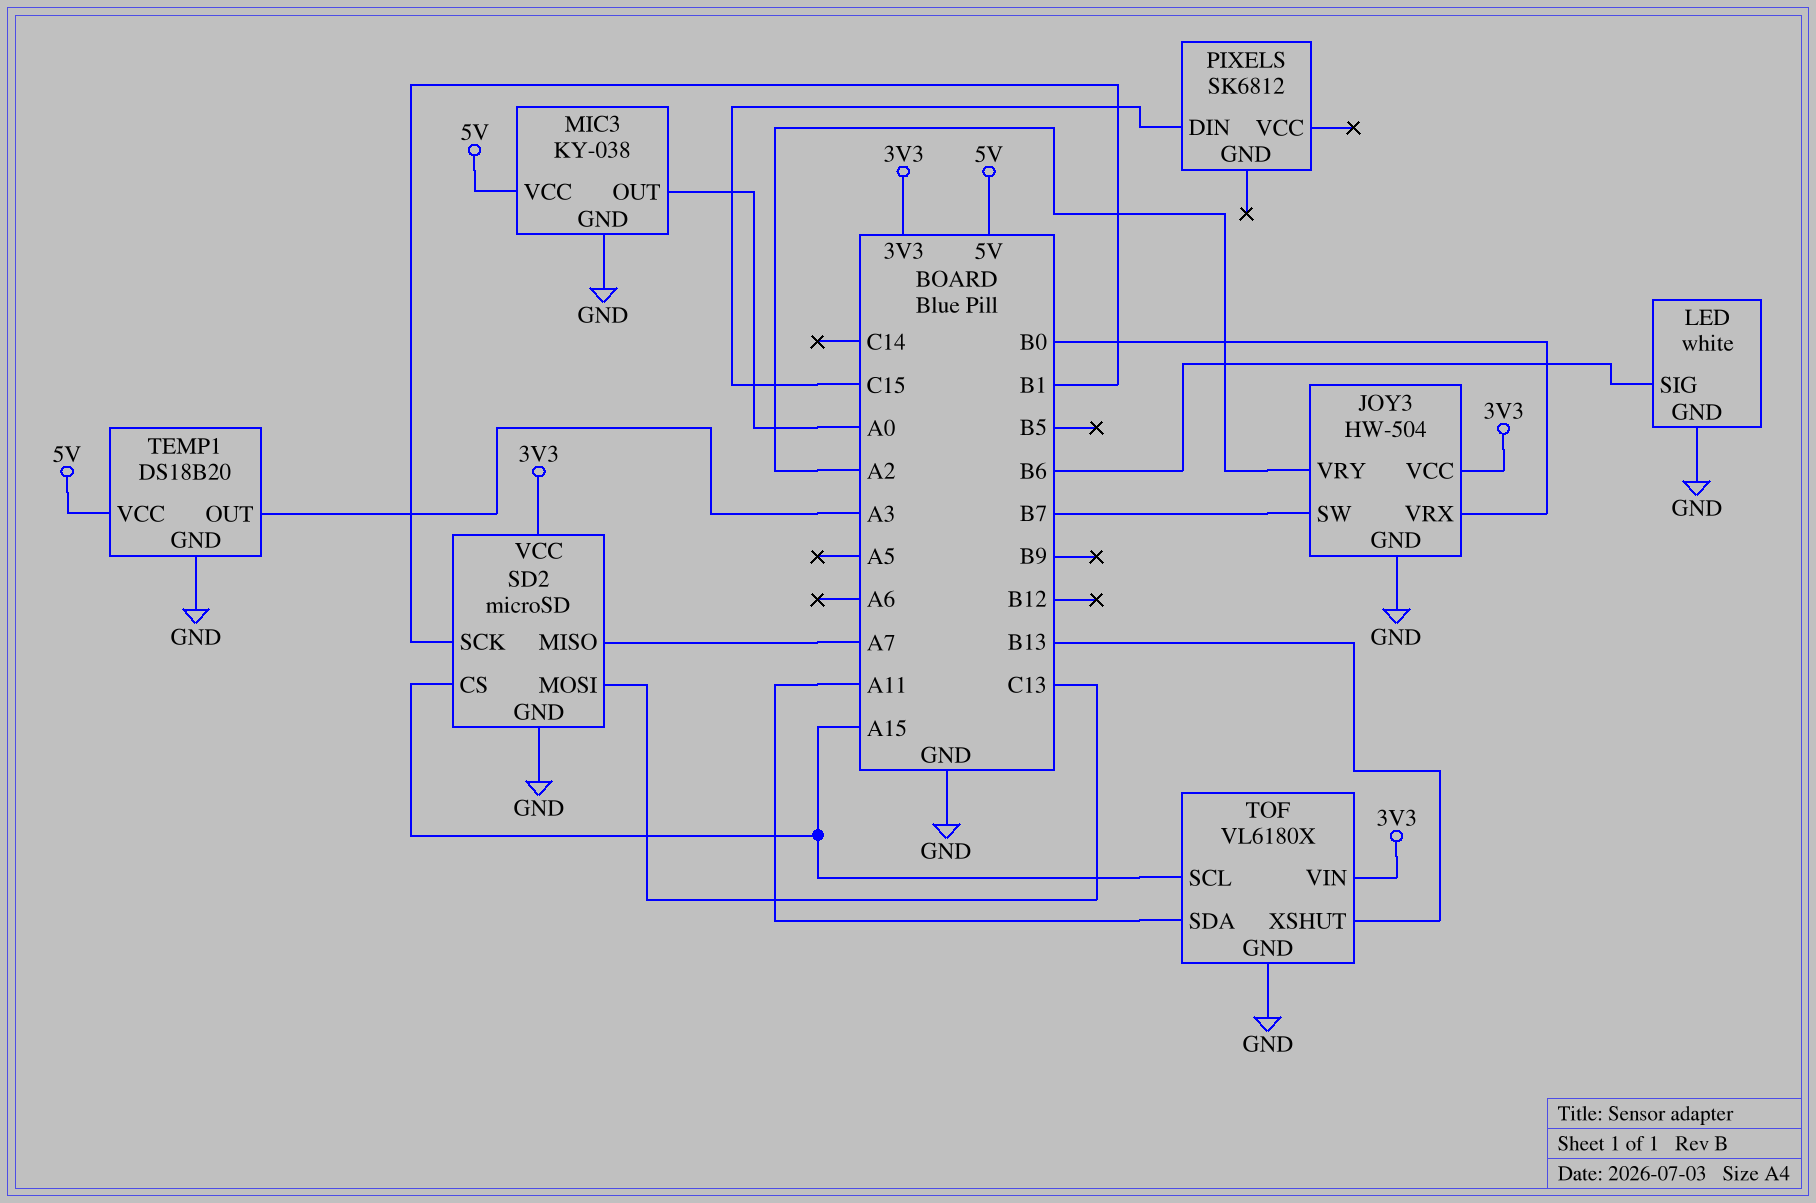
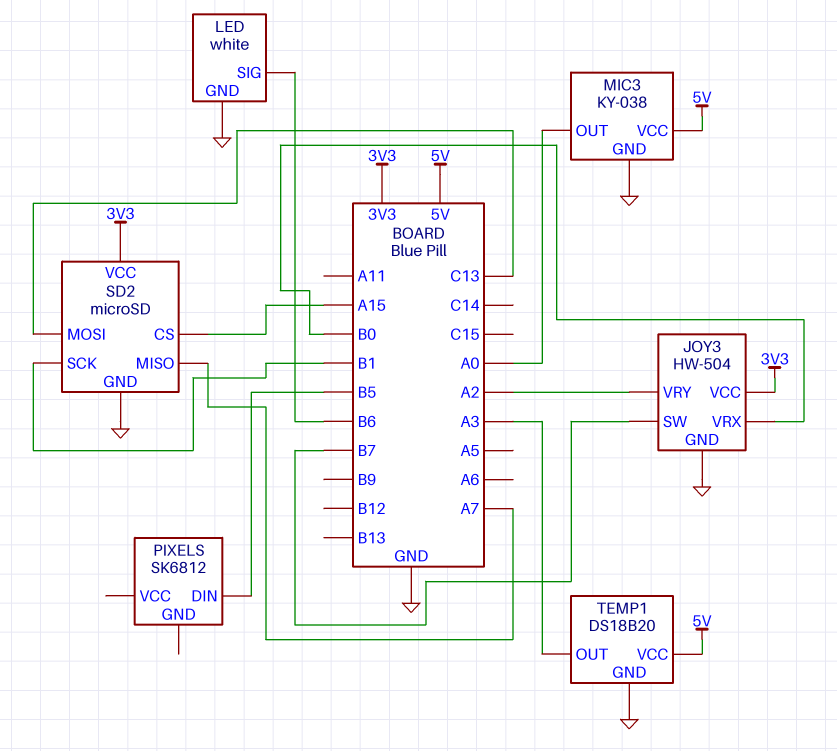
PIXELS pin DIN: C15 -> B5
TOF: VL6180X -> none
TOF pin GND: GND -> none
TOF pin SCL: A15 -> none
TOF pin SDA: A11 -> none
TOF pin VIN: 3V3 -> none
TOF pin XSHUT: B13 -> none

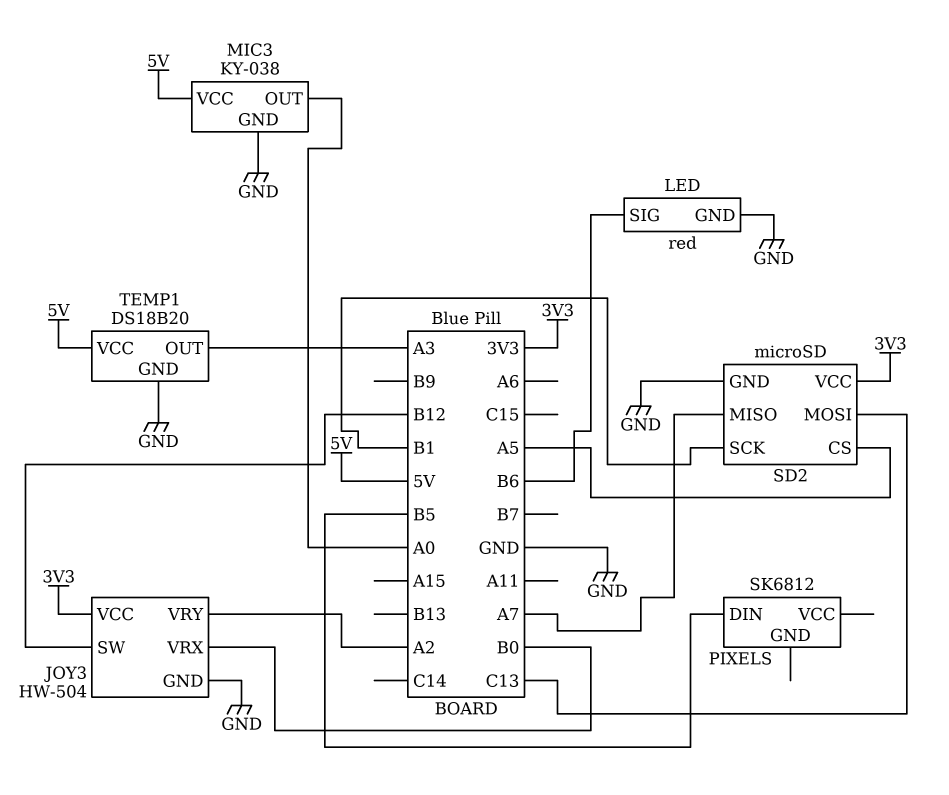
JOY3 pin SW: B7 -> B12
LED: white -> red
SD2 pin CS: A15 -> A5

